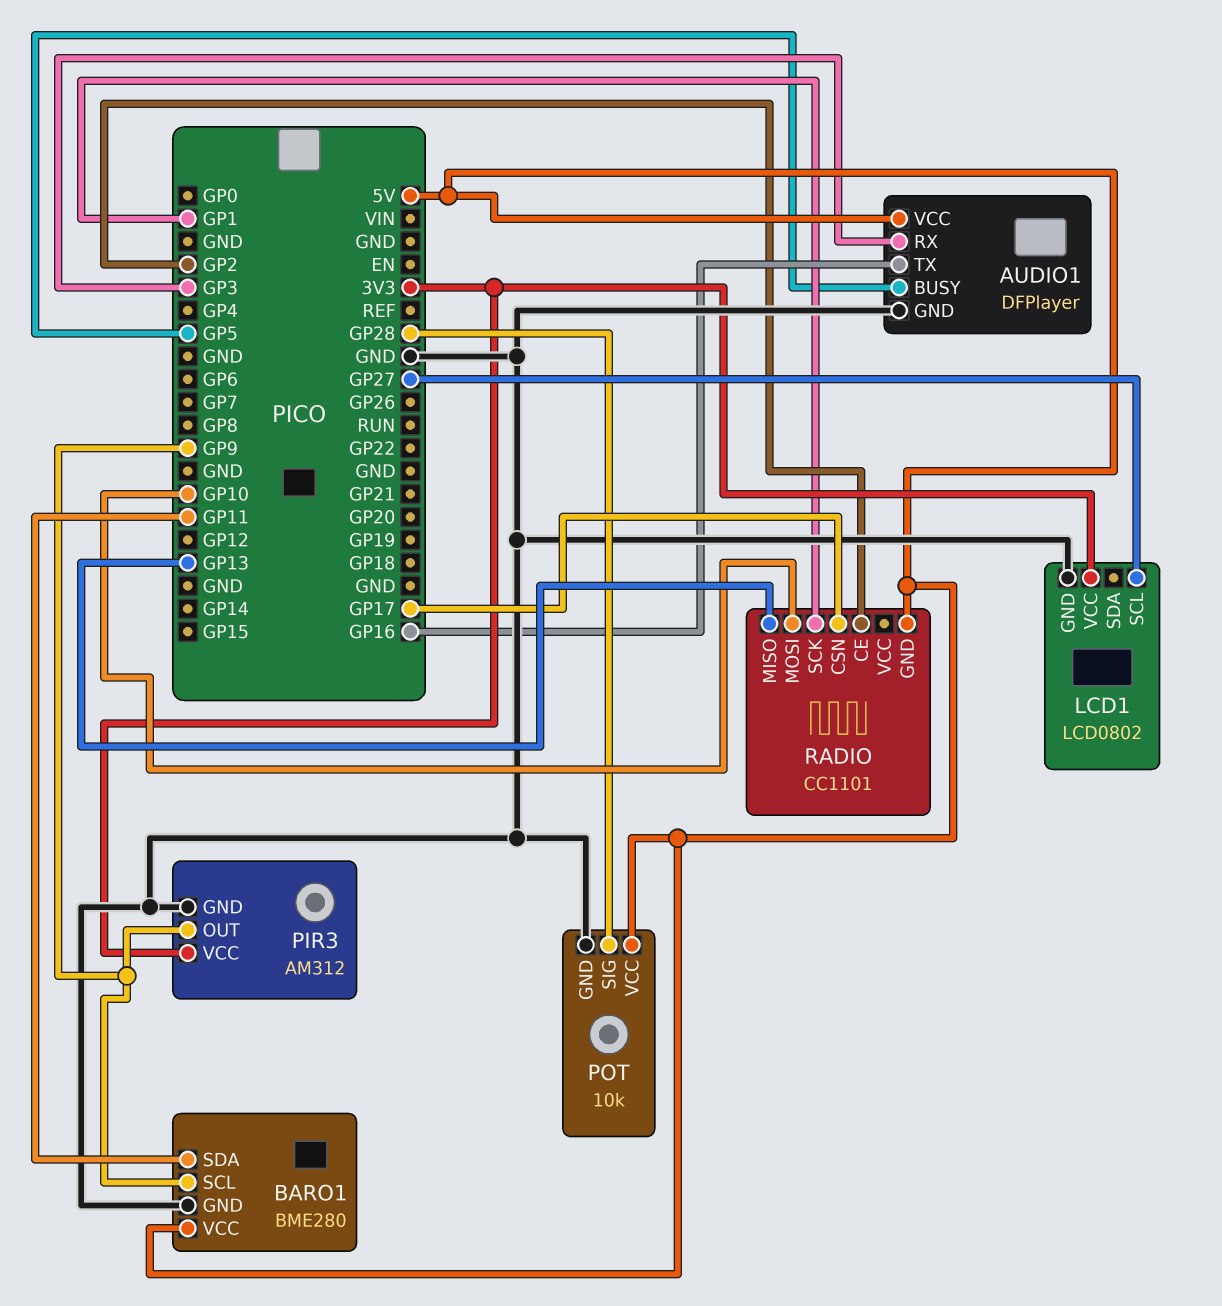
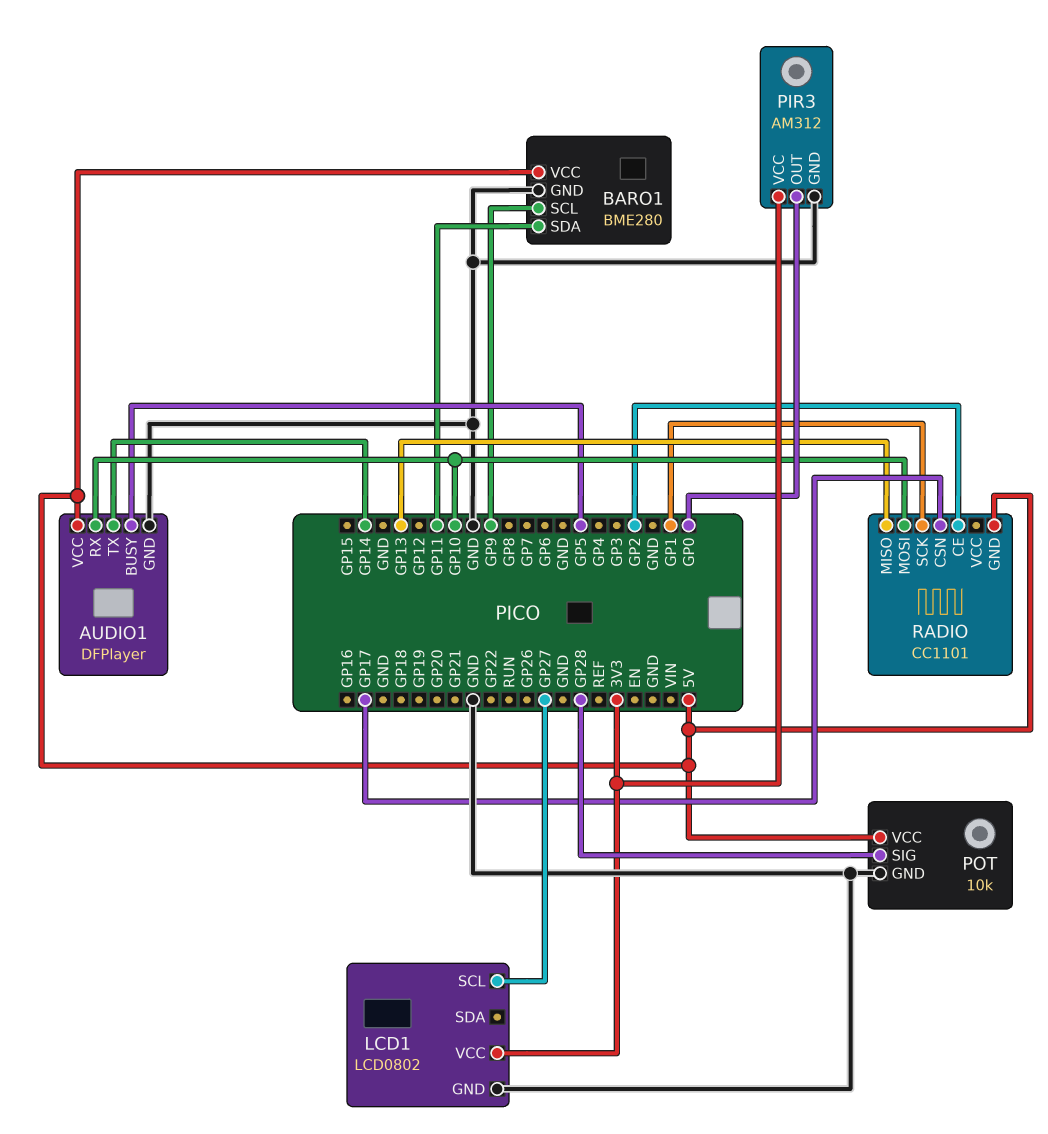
AUDIO1 pin RX: GP3 -> GP10
AUDIO1 pin TX: GP16 -> GP14
PIR3 pin OUT: GP9 -> GP0

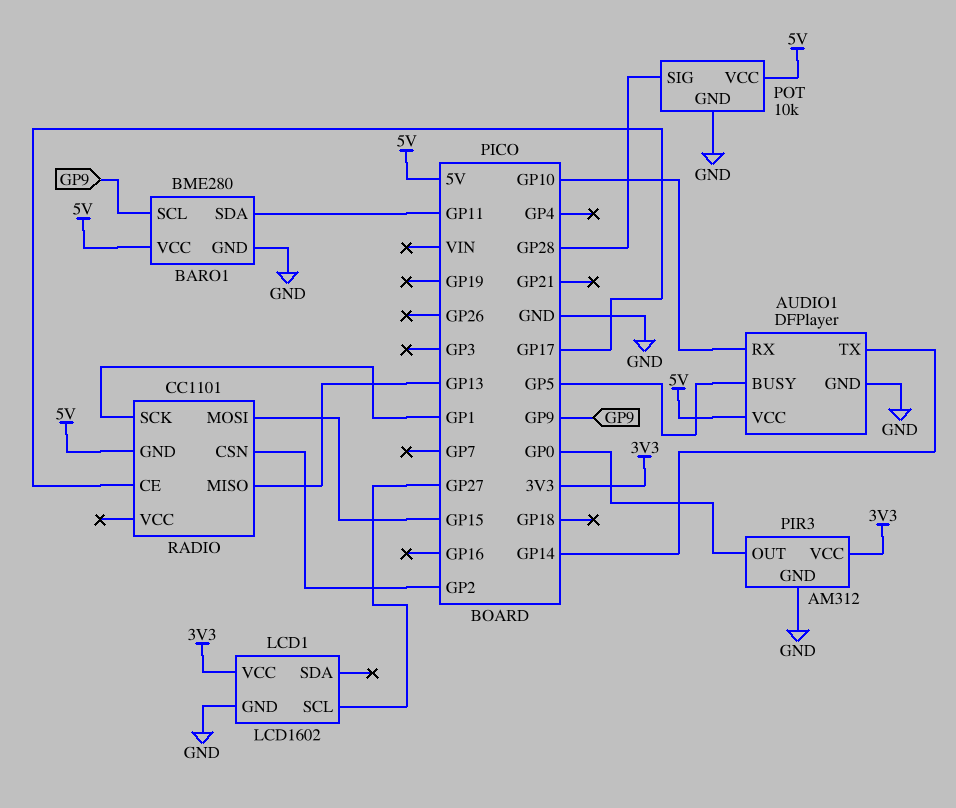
LCD1: LCD0802 -> LCD1602
RADIO pin CE: GP2 -> GP17
RADIO pin CSN: GP17 -> GP2
RADIO pin MOSI: GP10 -> GP15

